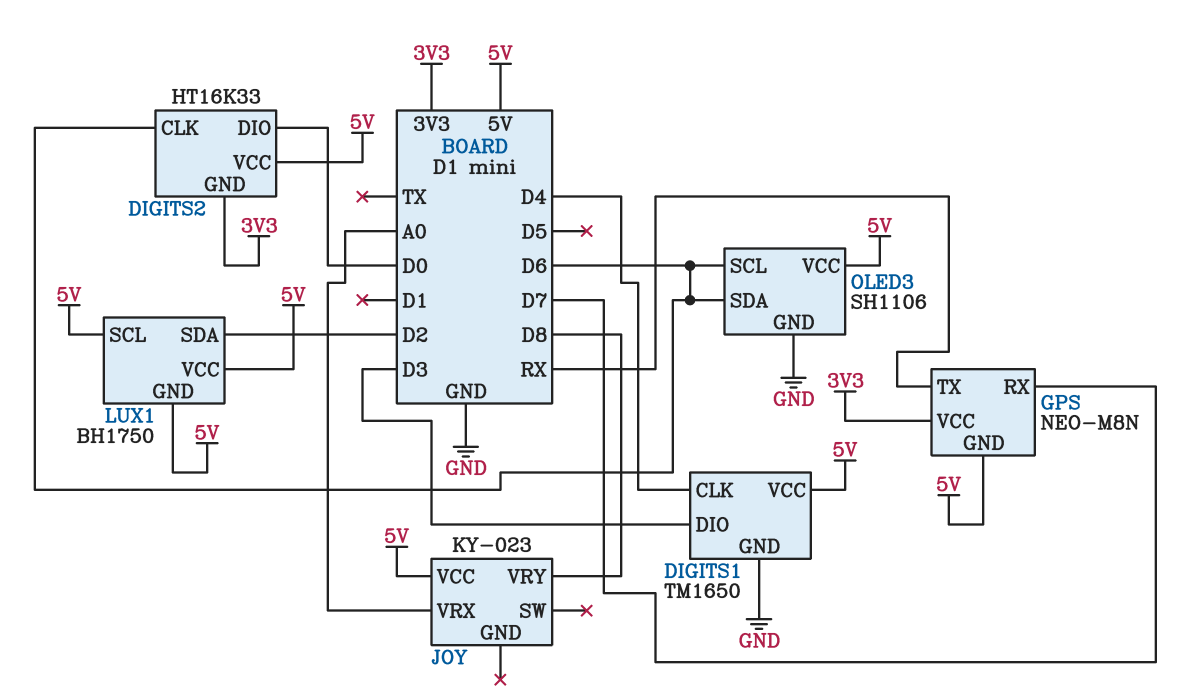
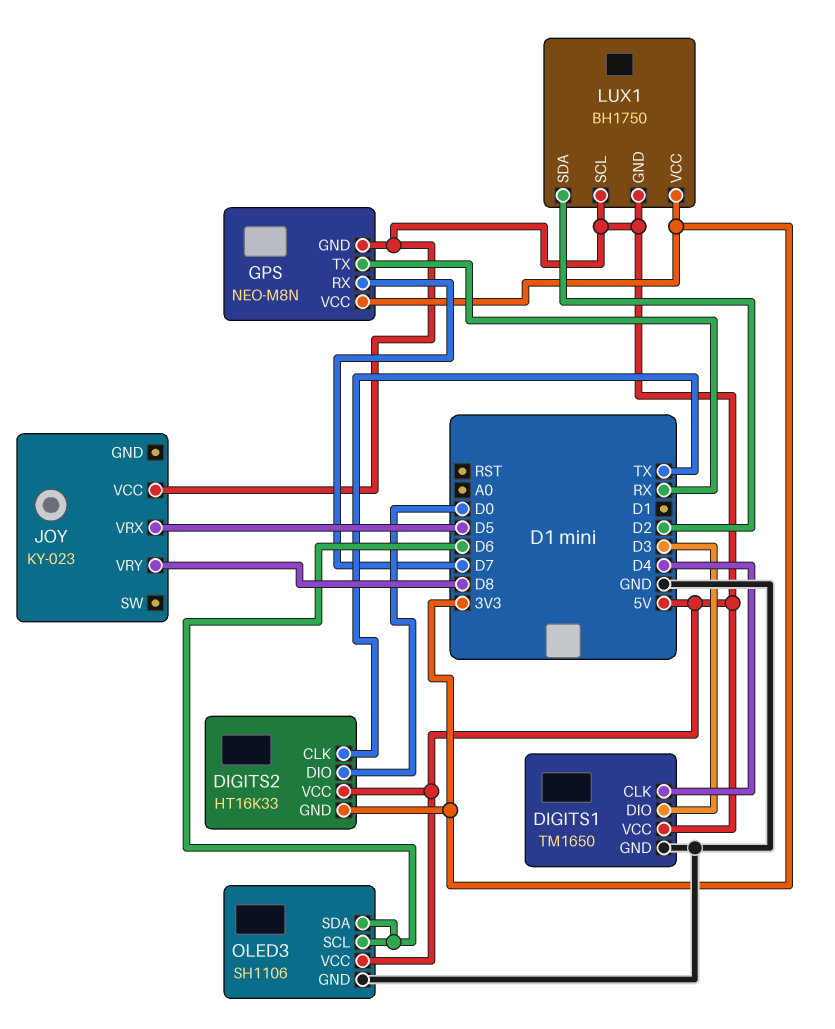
DIGITS2 pin CLK: D6 -> TX
JOY pin VRX: A0 -> D5
LUX1 pin VCC: 5V -> 3V3

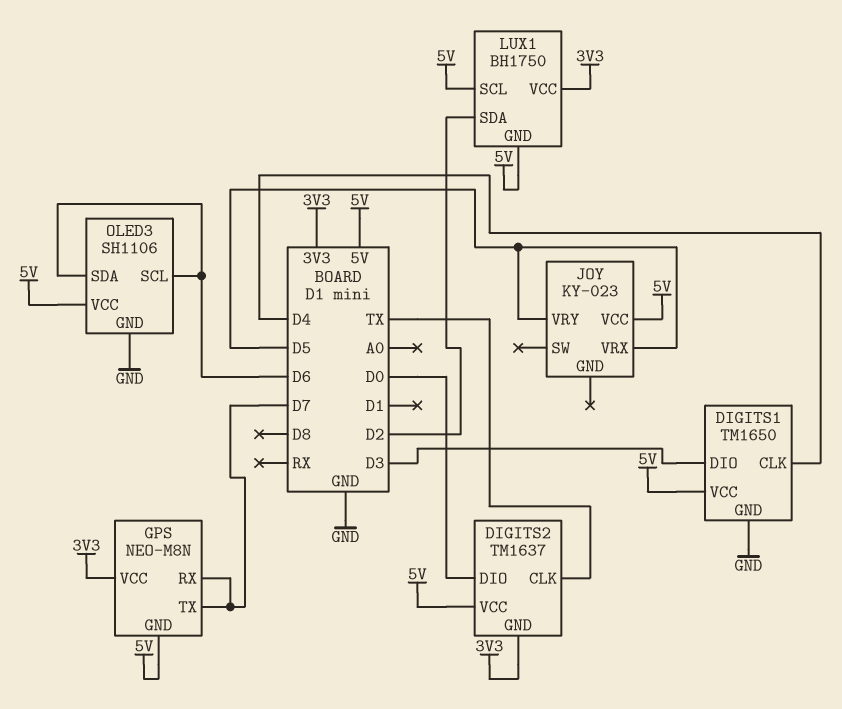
DIGITS2: HT16K33 -> TM1637
GPS pin TX: RX -> D7
JOY pin VRY: D8 -> D5

